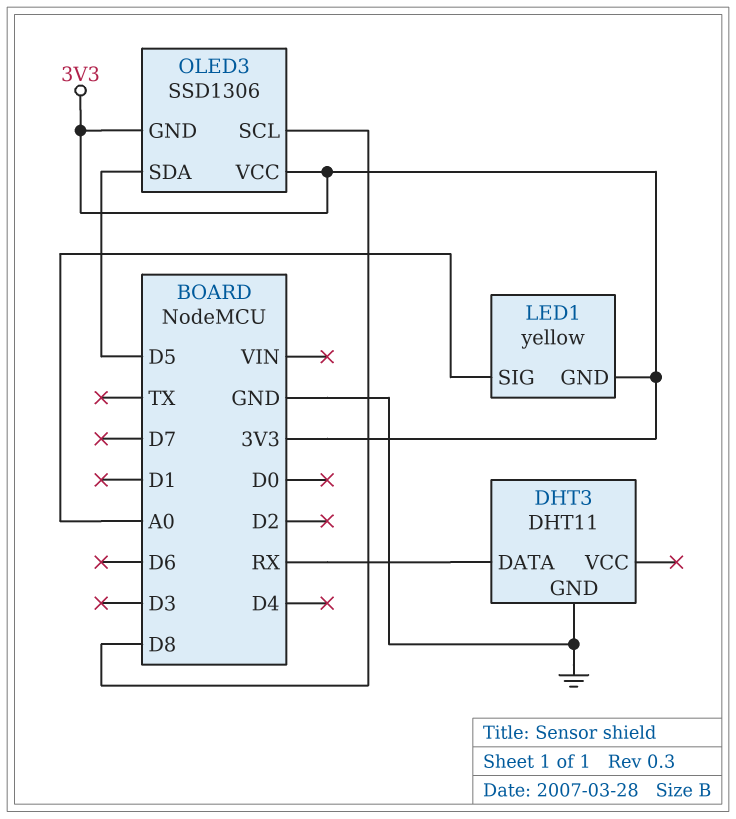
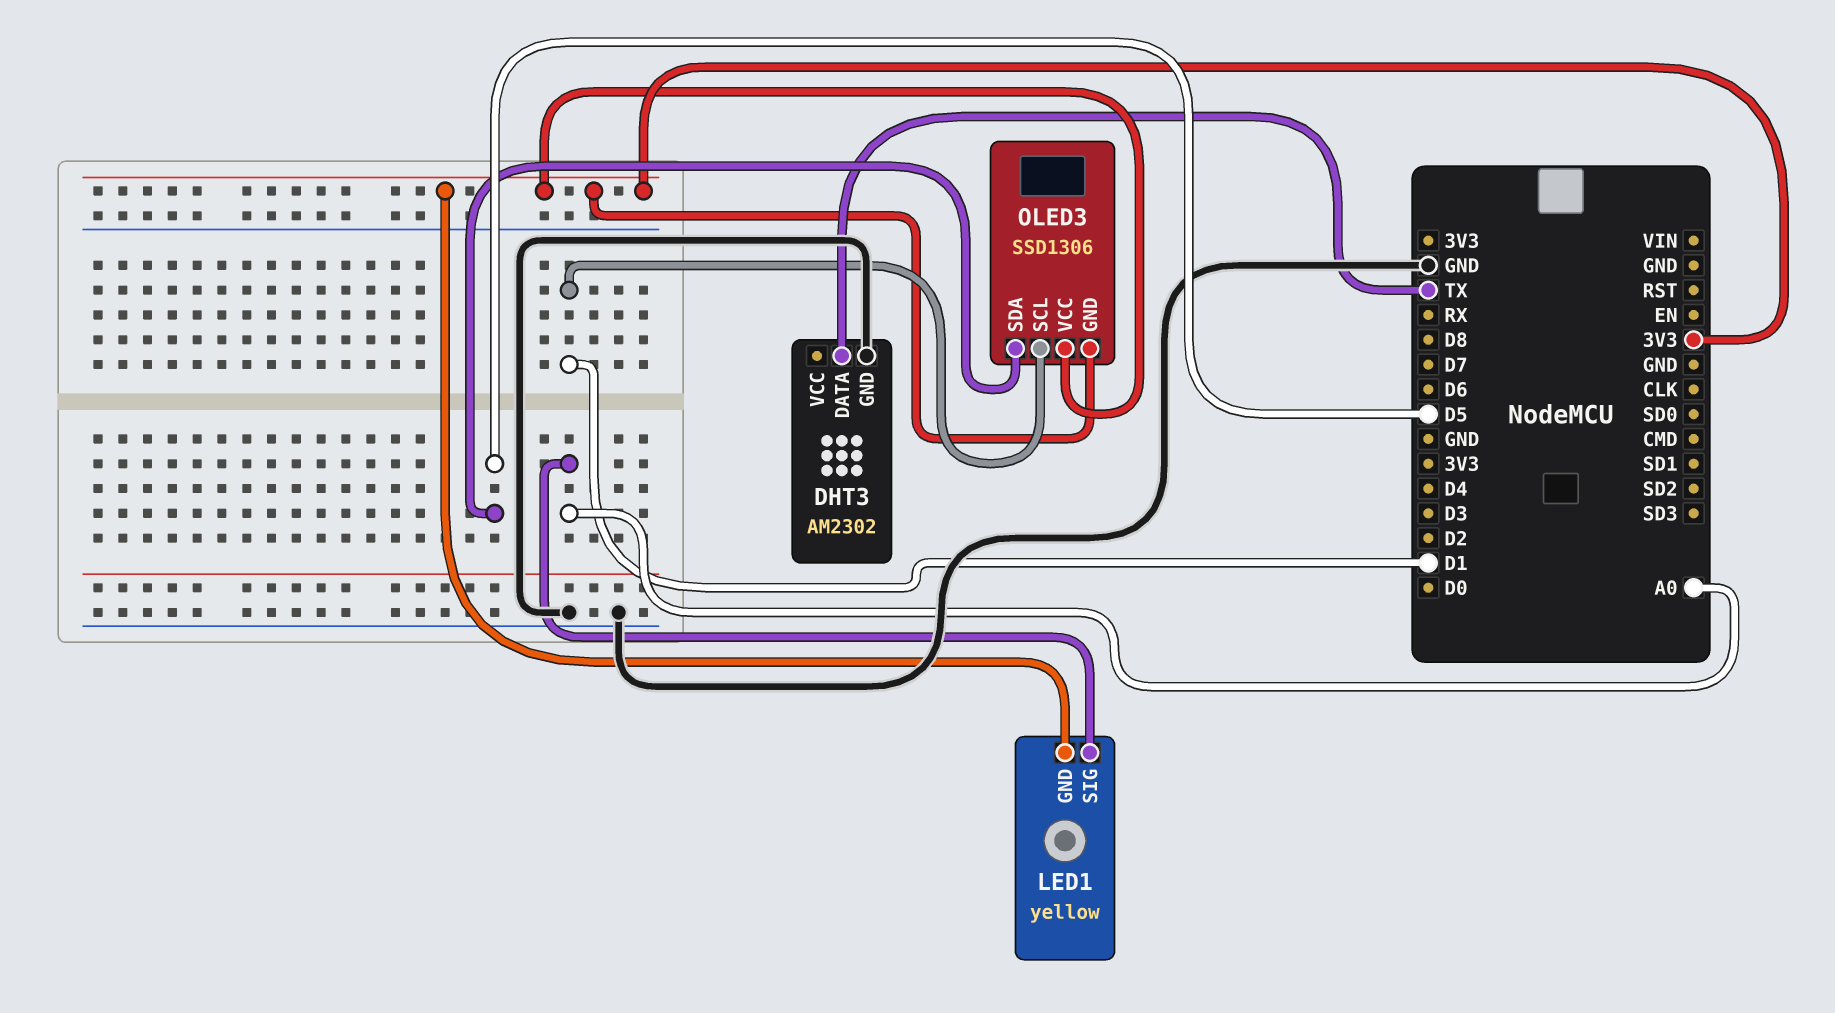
DHT3: DHT11 -> AM2302
DHT3 pin DATA: RX -> TX
OLED3 pin SCL: D8 -> D1

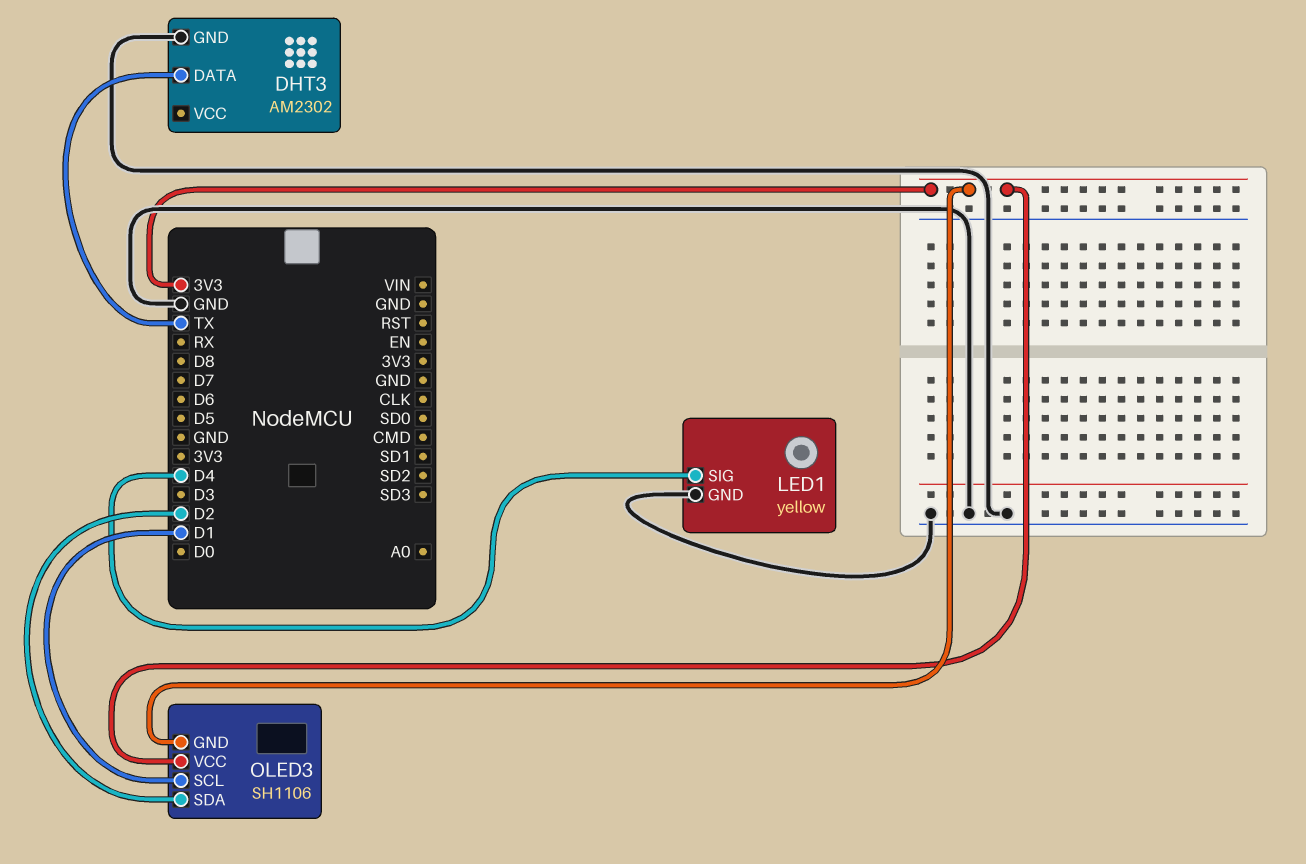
LED1 pin GND: 3V3 -> GND
LED1 pin SIG: A0 -> D4
OLED3: SSD1306 -> SH1106
OLED3 pin SDA: D5 -> D2

